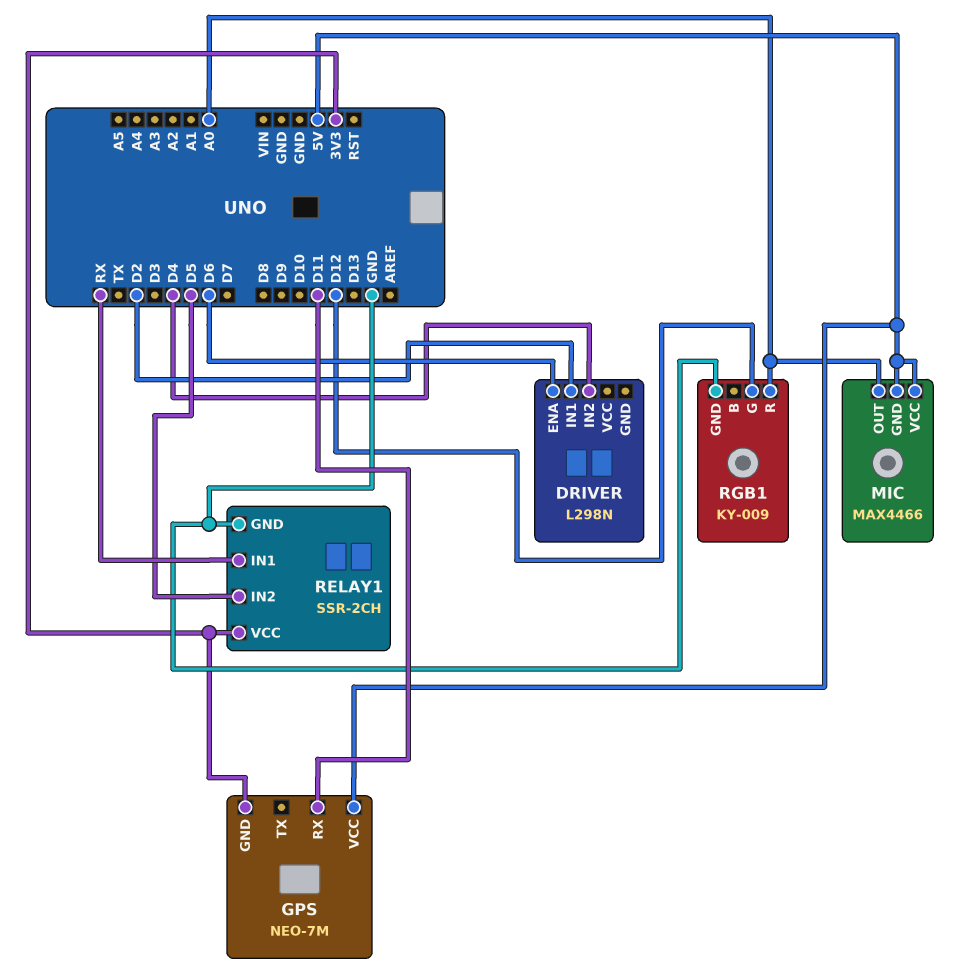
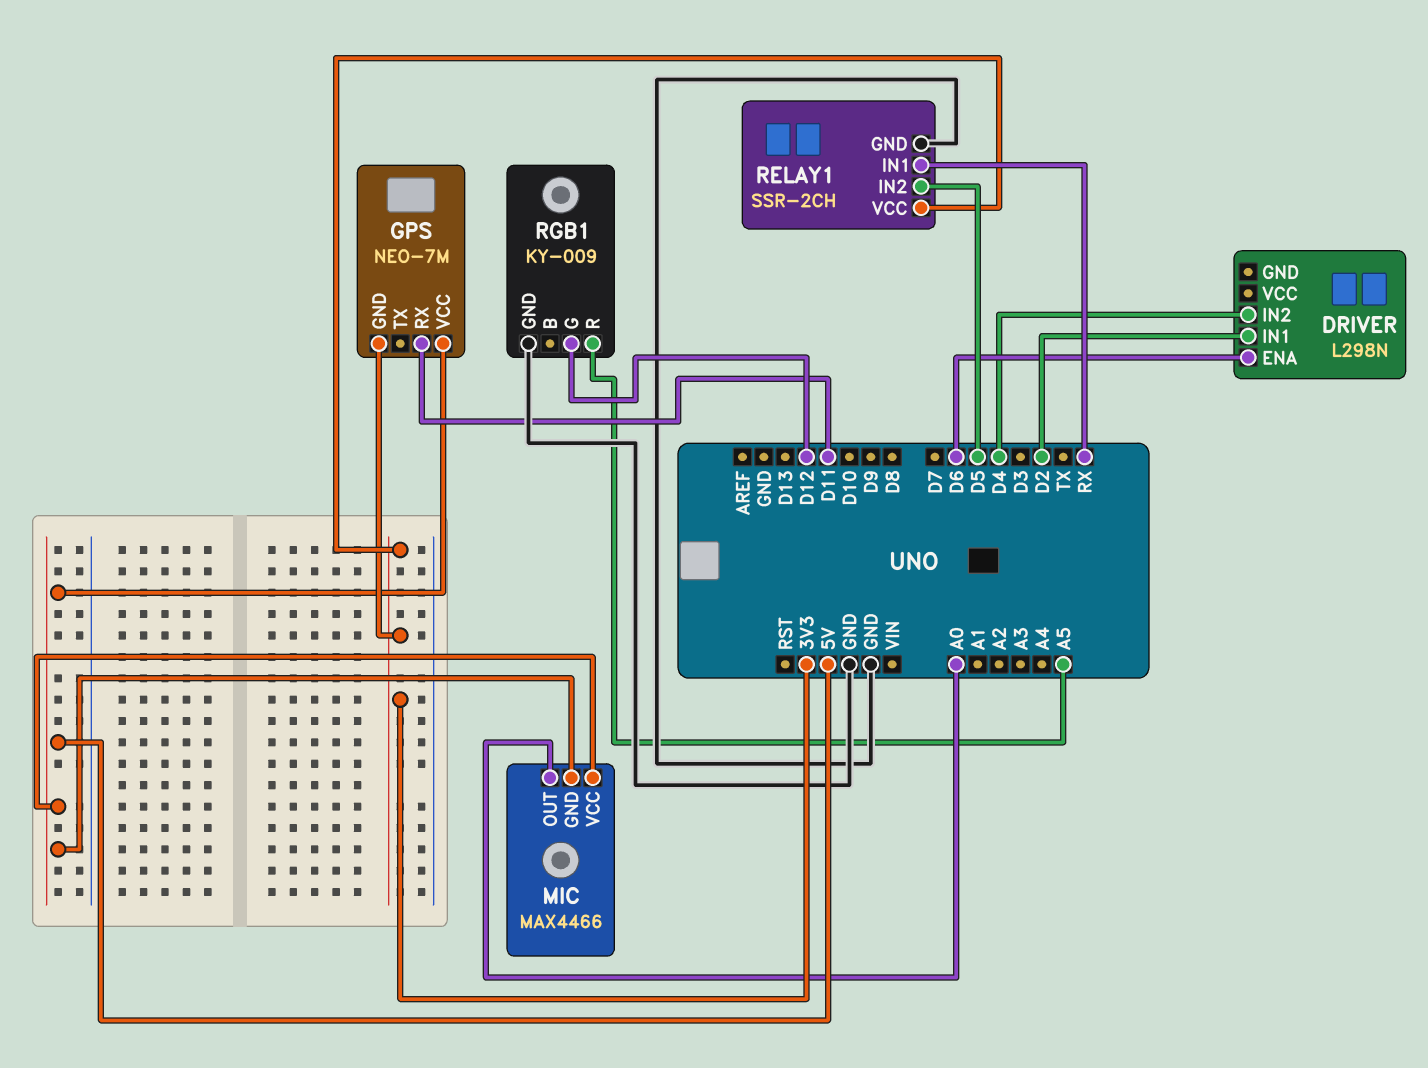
RGB1 pin R: A0 -> A5

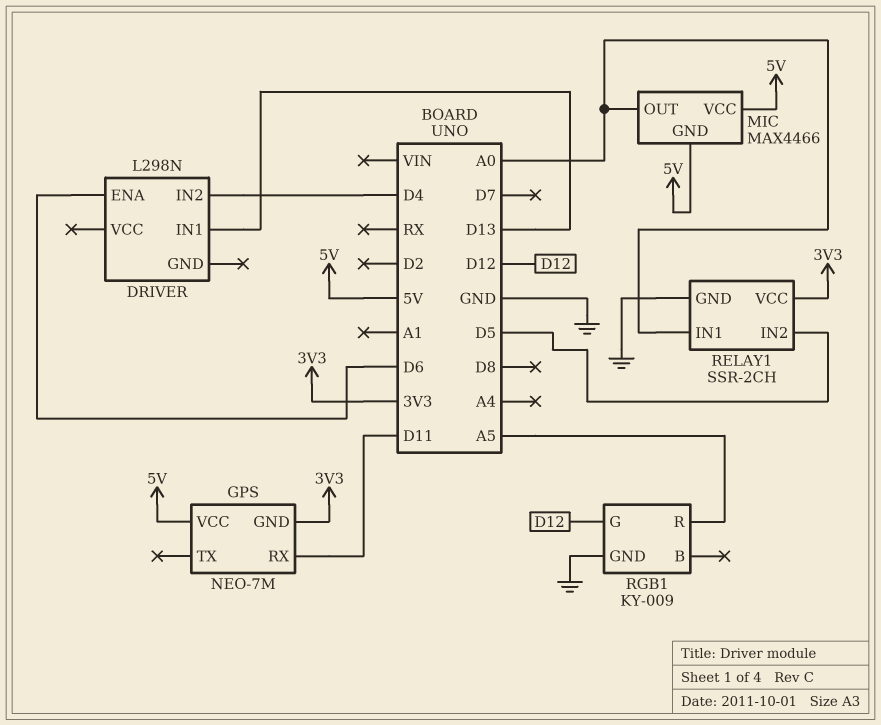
DRIVER pin IN1: D2 -> D13
RELAY1 pin IN1: RX -> A0

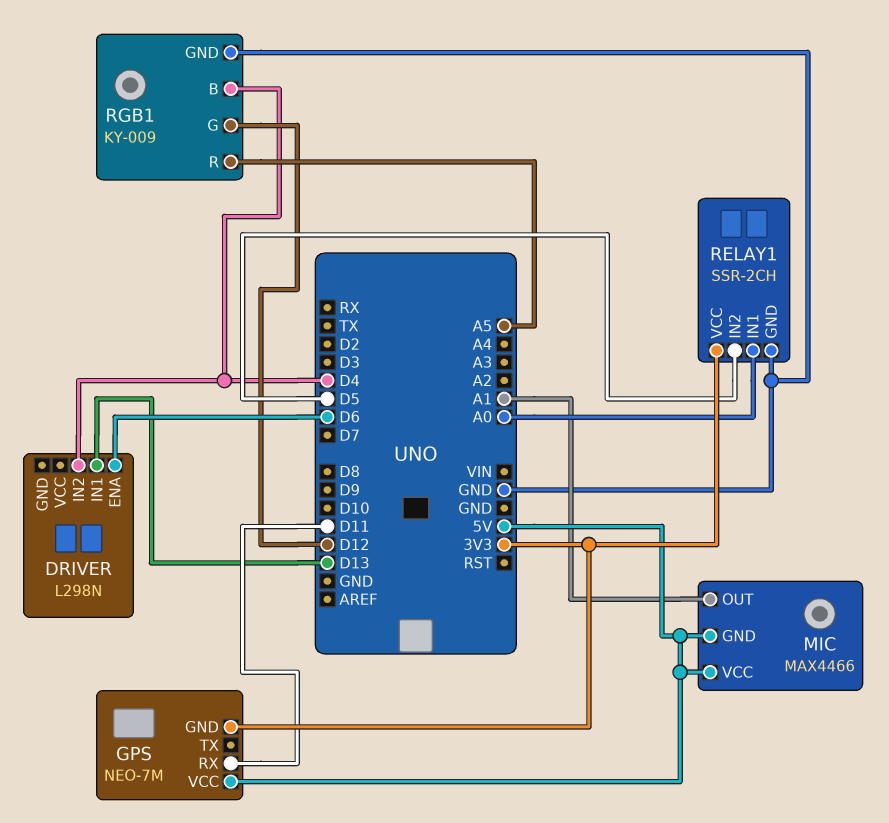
MIC pin OUT: A0 -> A1
RGB1 pin B: none -> D4

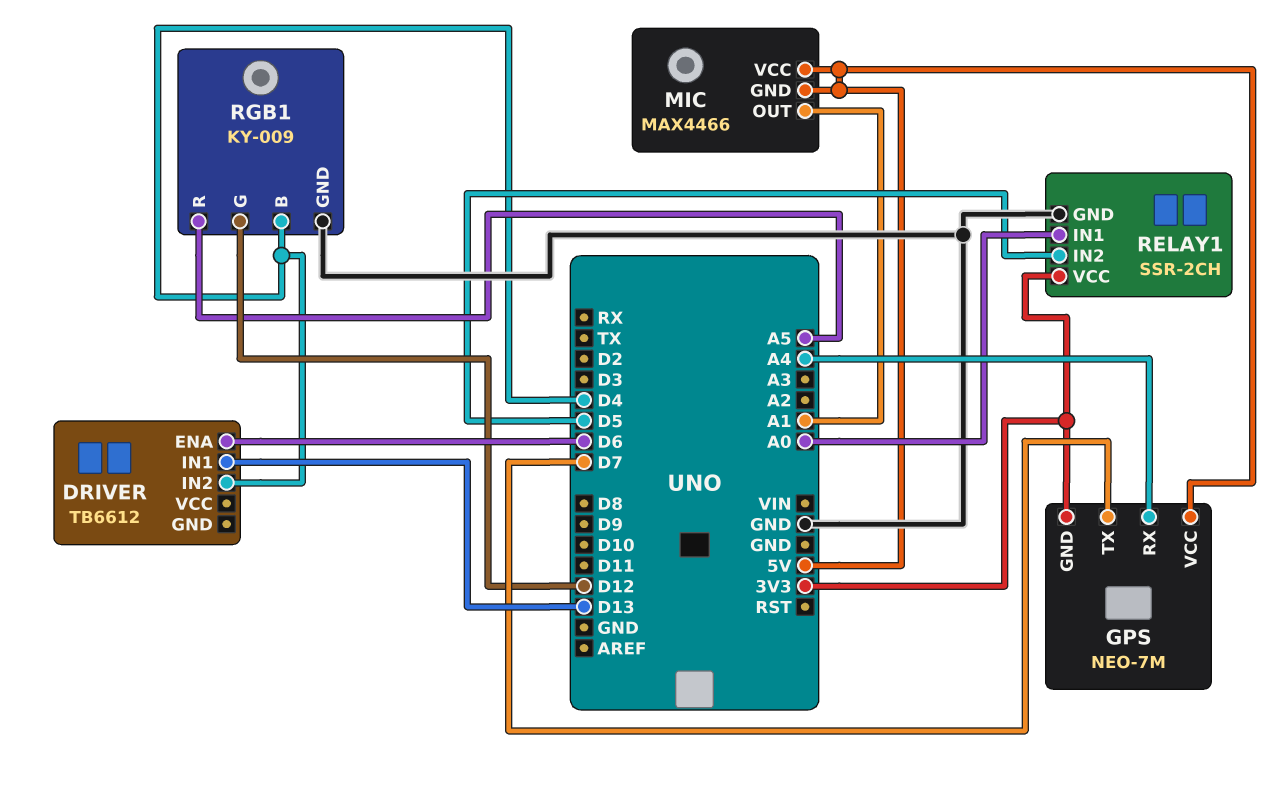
DRIVER: L298N -> TB6612
GPS pin RX: D11 -> A4
GPS pin TX: none -> D7

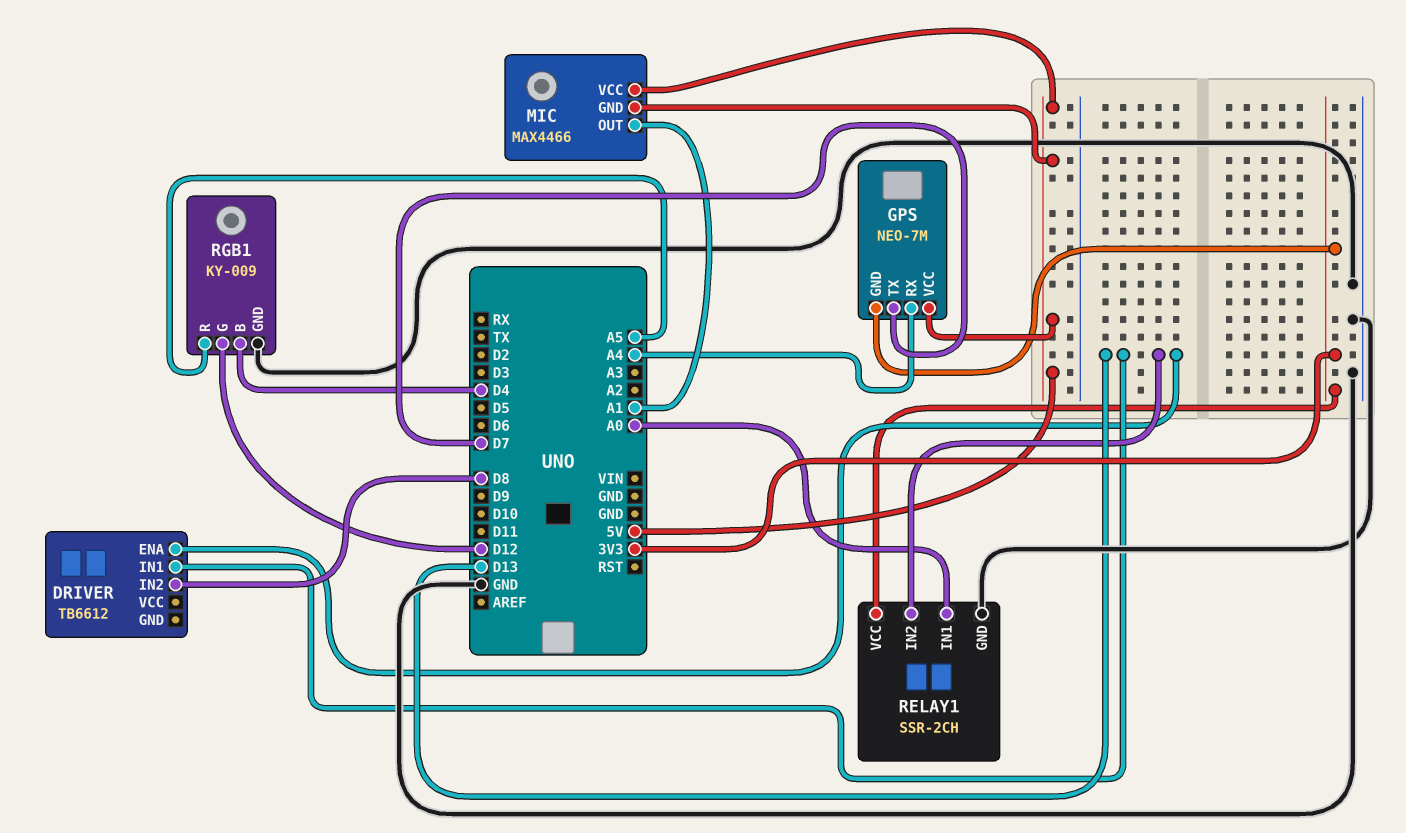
DRIVER pin ENA: D6 -> D13
DRIVER pin IN2: D4 -> D8
RELAY1 pin IN2: D5 -> D13

